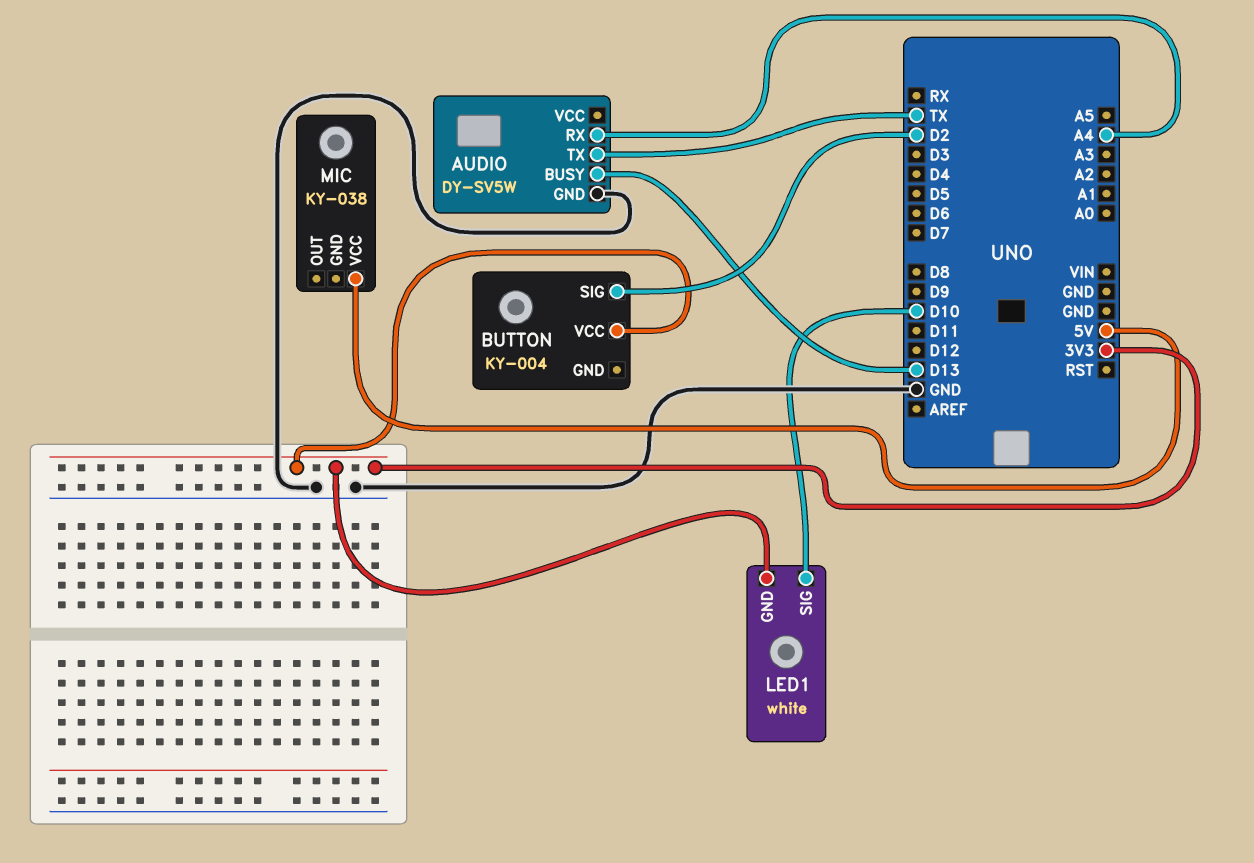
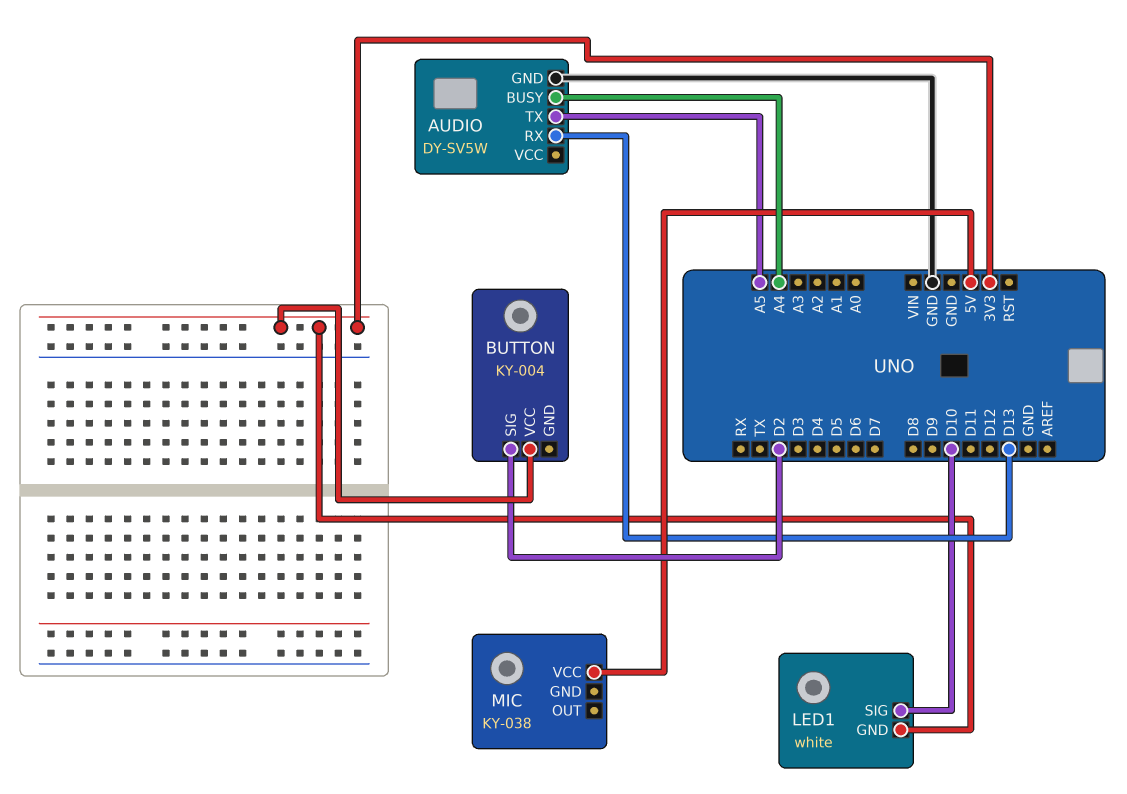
AUDIO pin BUSY: D13 -> A4
AUDIO pin RX: A4 -> D13
AUDIO pin TX: TX -> A5

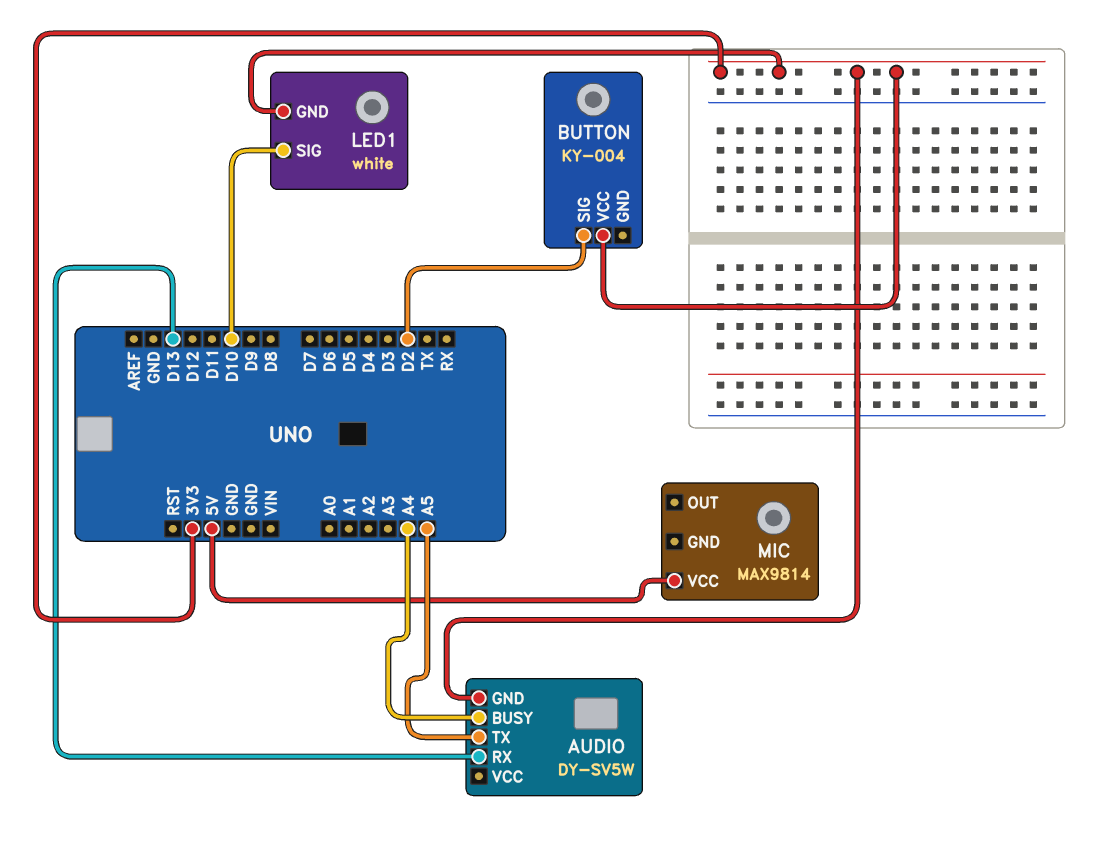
AUDIO pin GND: GND -> 3V3
MIC: KY-038 -> MAX9814

